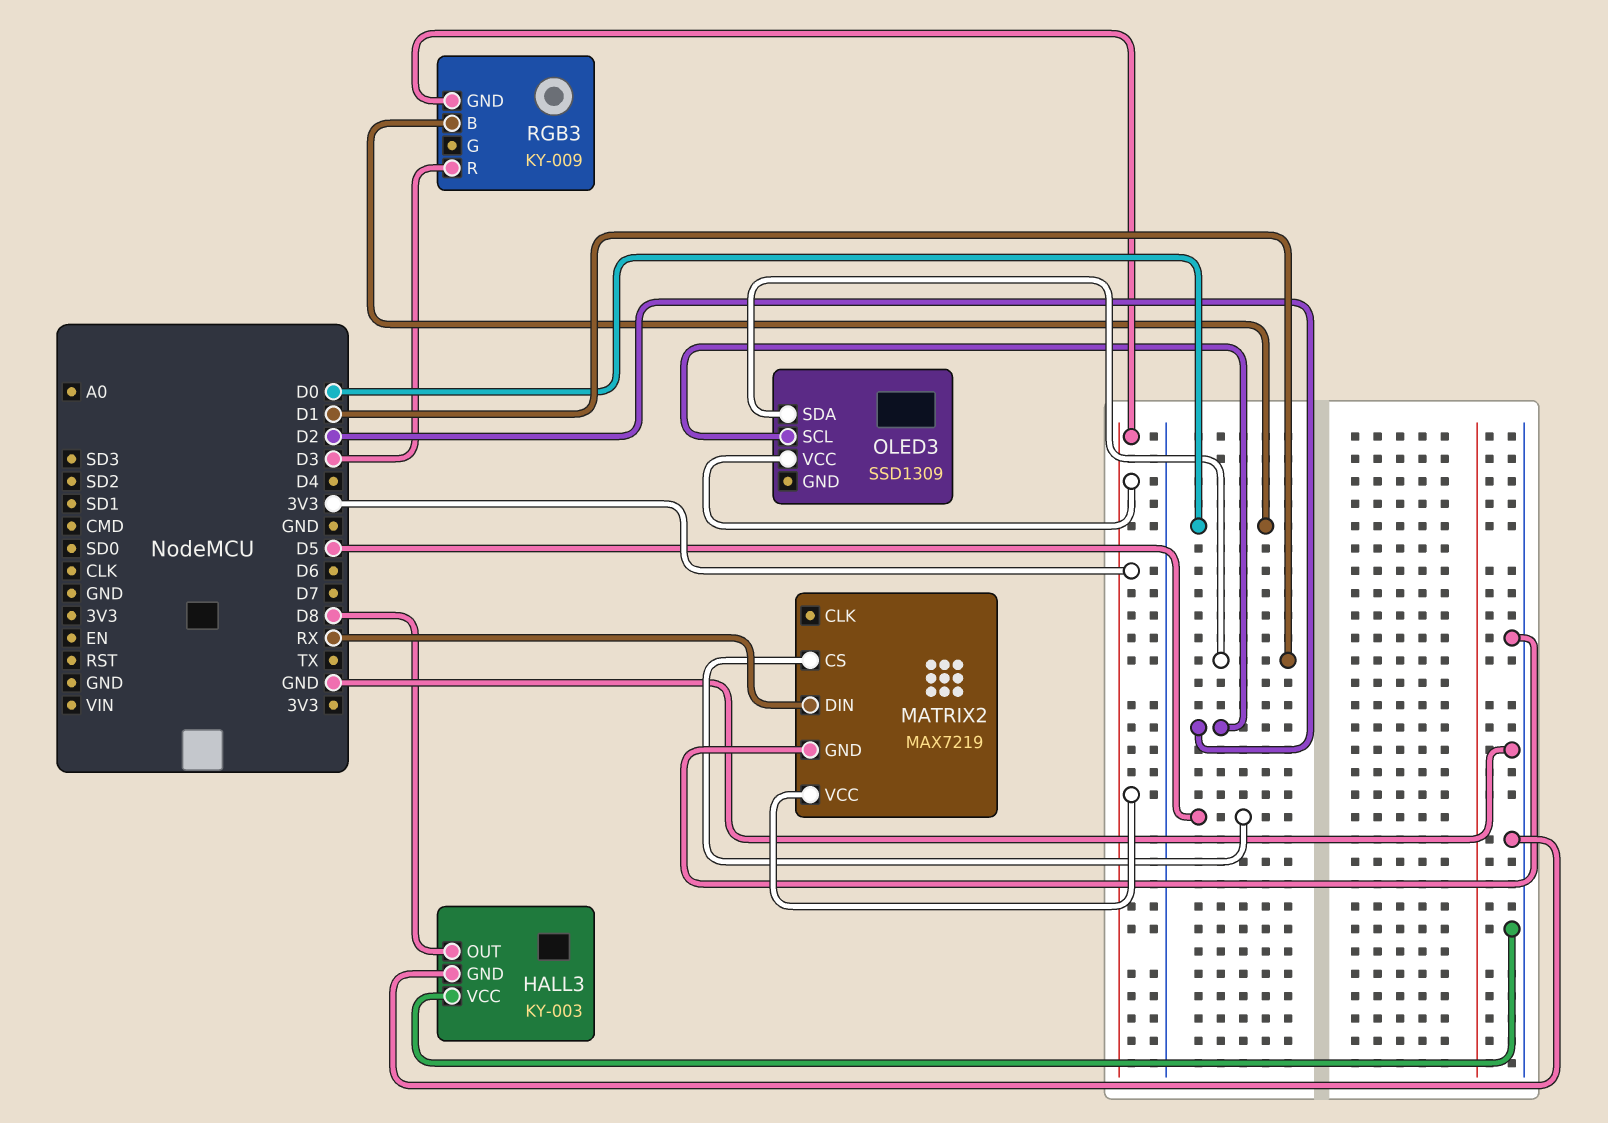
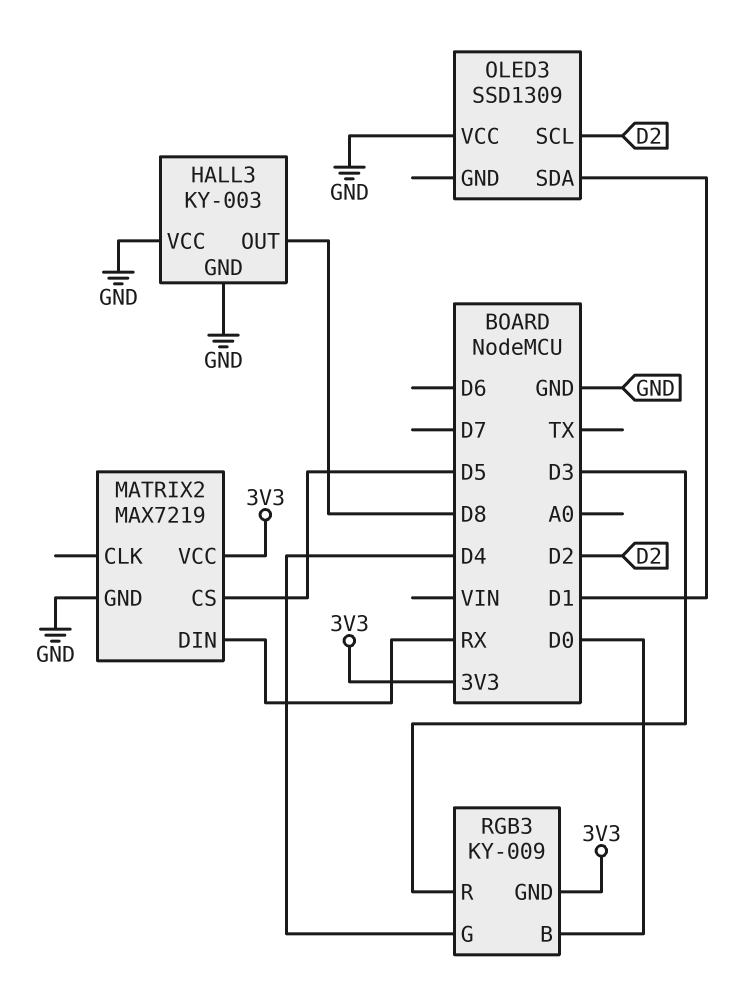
OLED3 pin VCC: 3V3 -> GND
RGB3 pin G: none -> D4

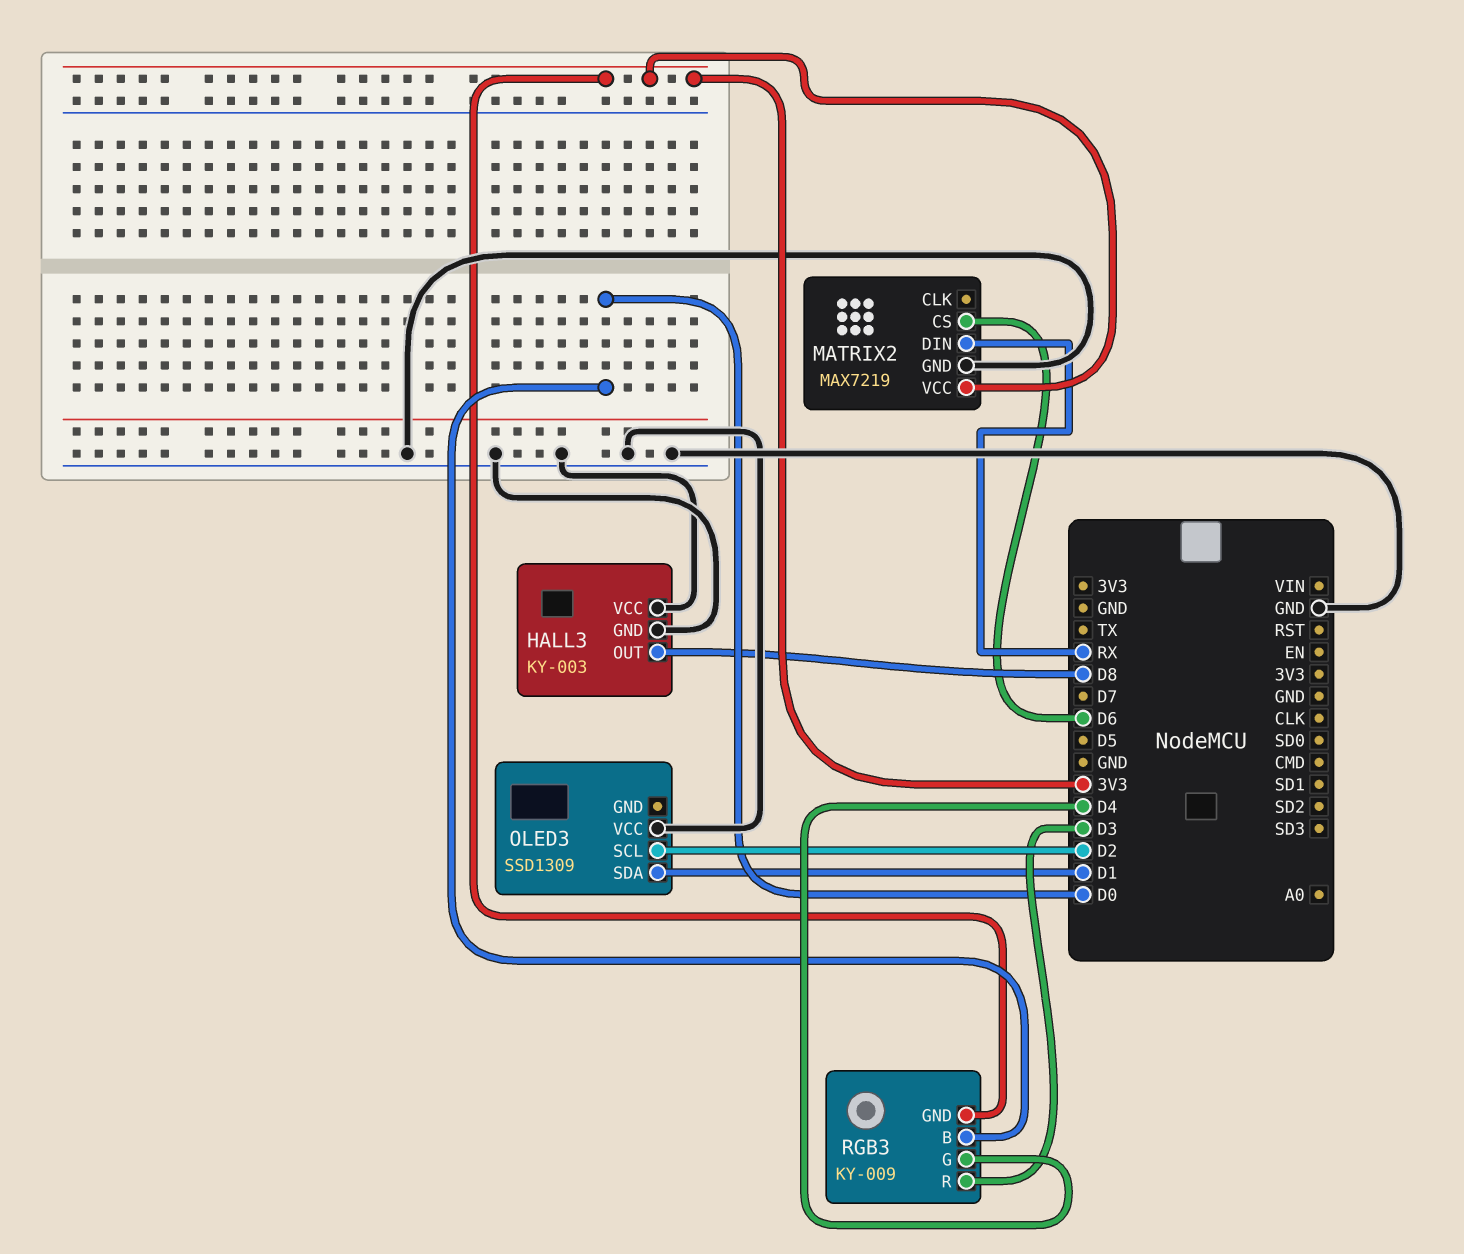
MATRIX2 pin CS: D5 -> D6

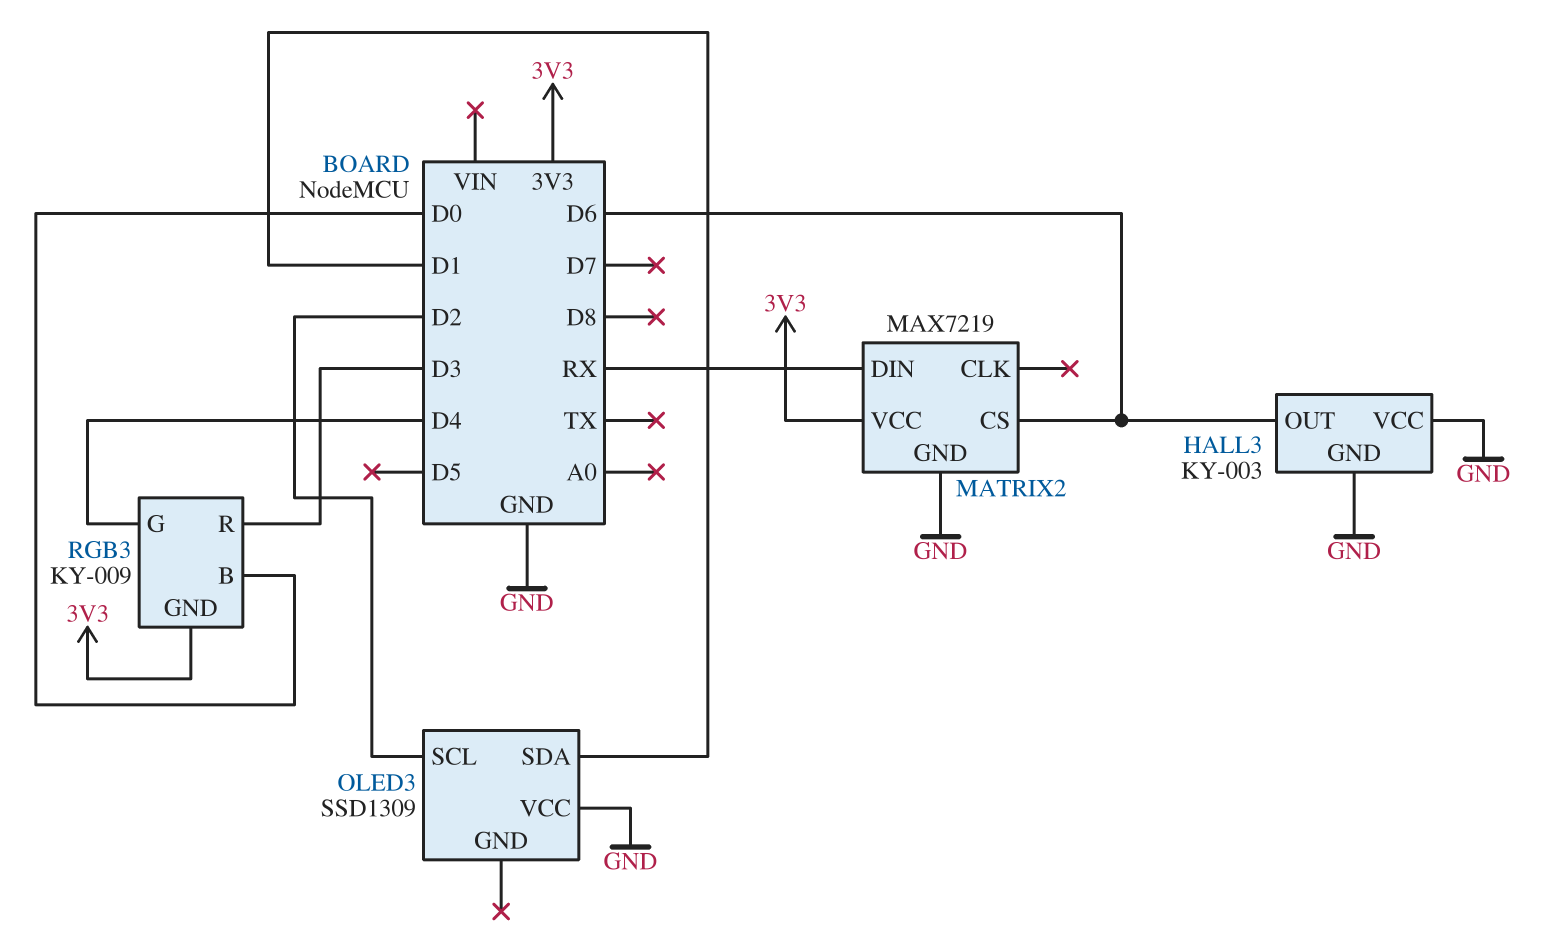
HALL3 pin OUT: D8 -> D6

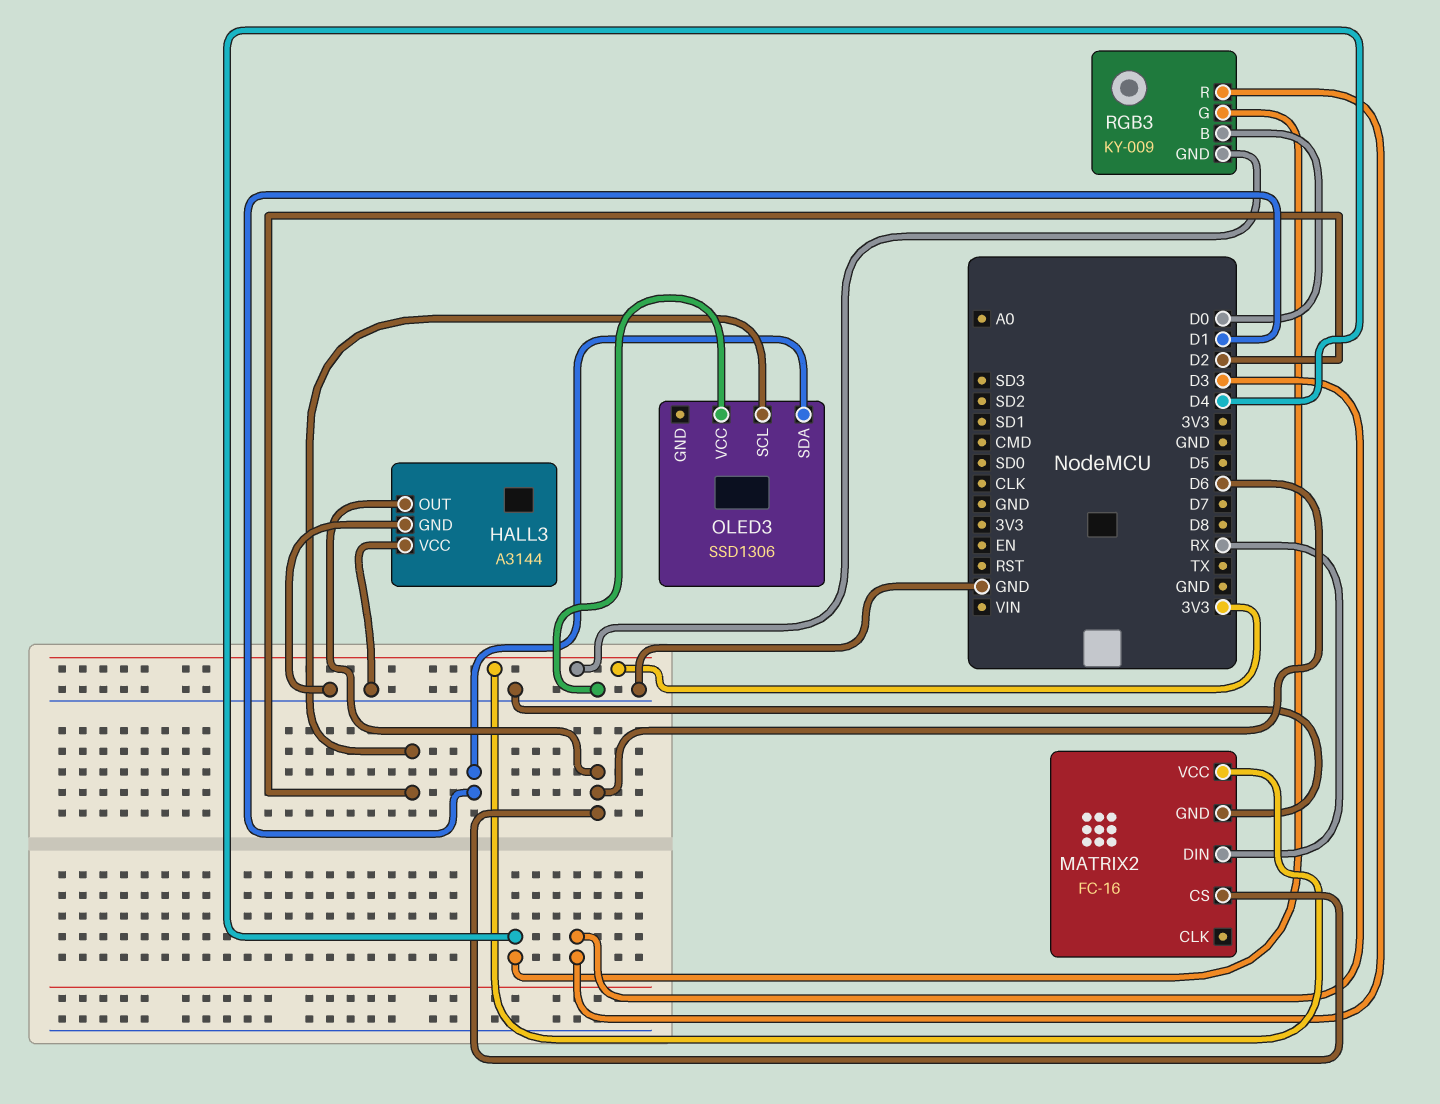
HALL3: KY-003 -> A3144
MATRIX2: MAX7219 -> FC-16
OLED3: SSD1309 -> SSD1306

